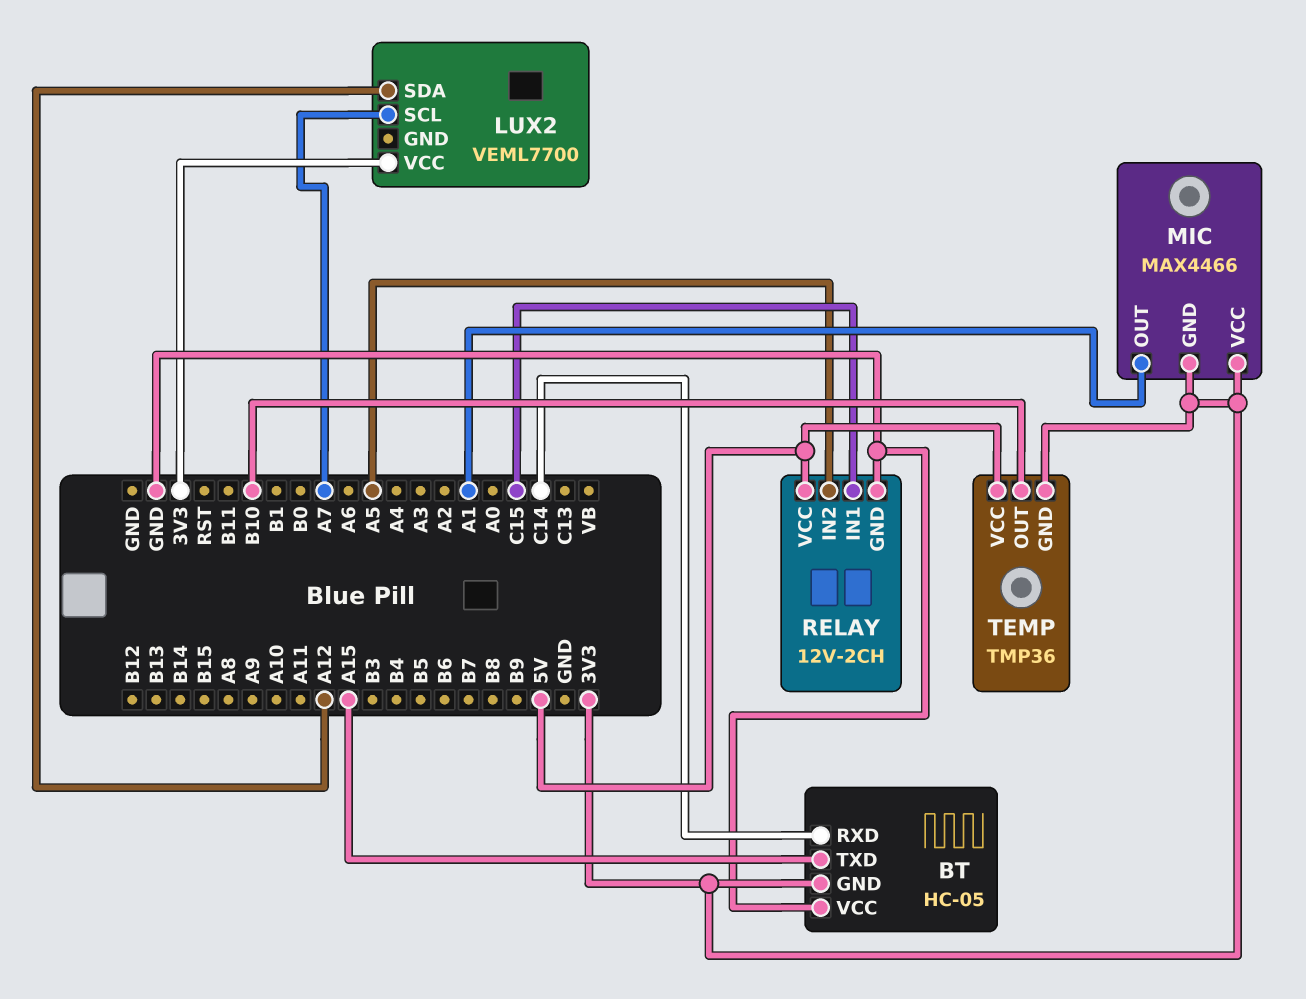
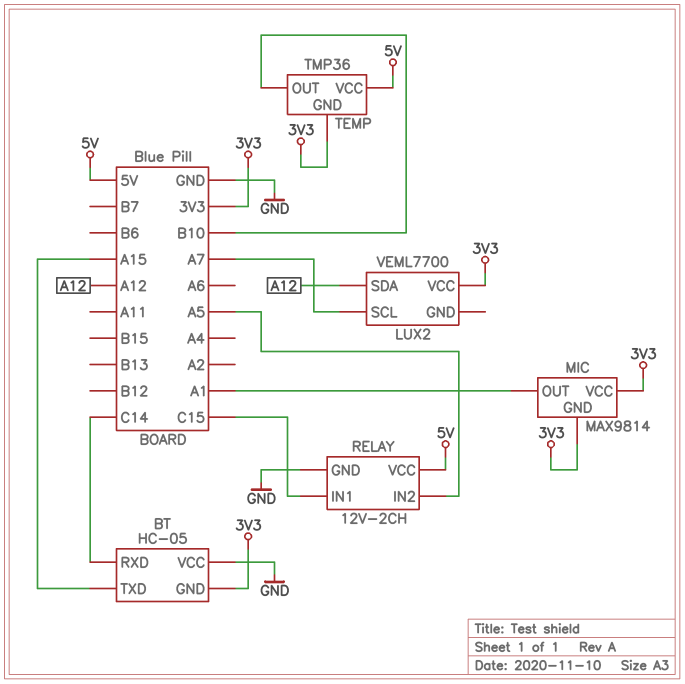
MIC: MAX4466 -> MAX9814

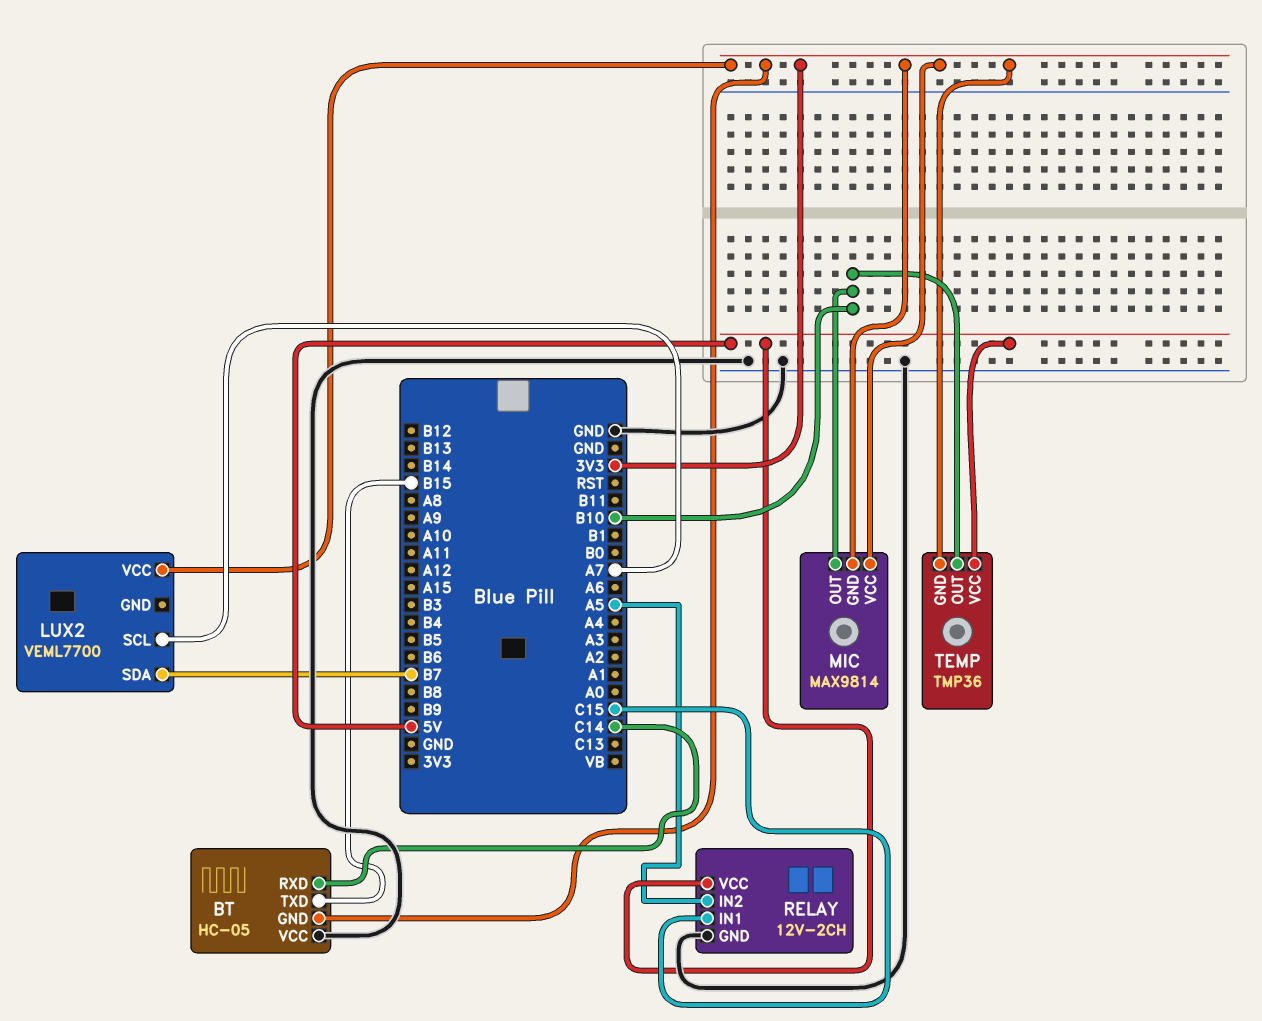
BT pin TXD: A15 -> B15
LUX2 pin SDA: A12 -> B7
MIC pin OUT: A1 -> B10

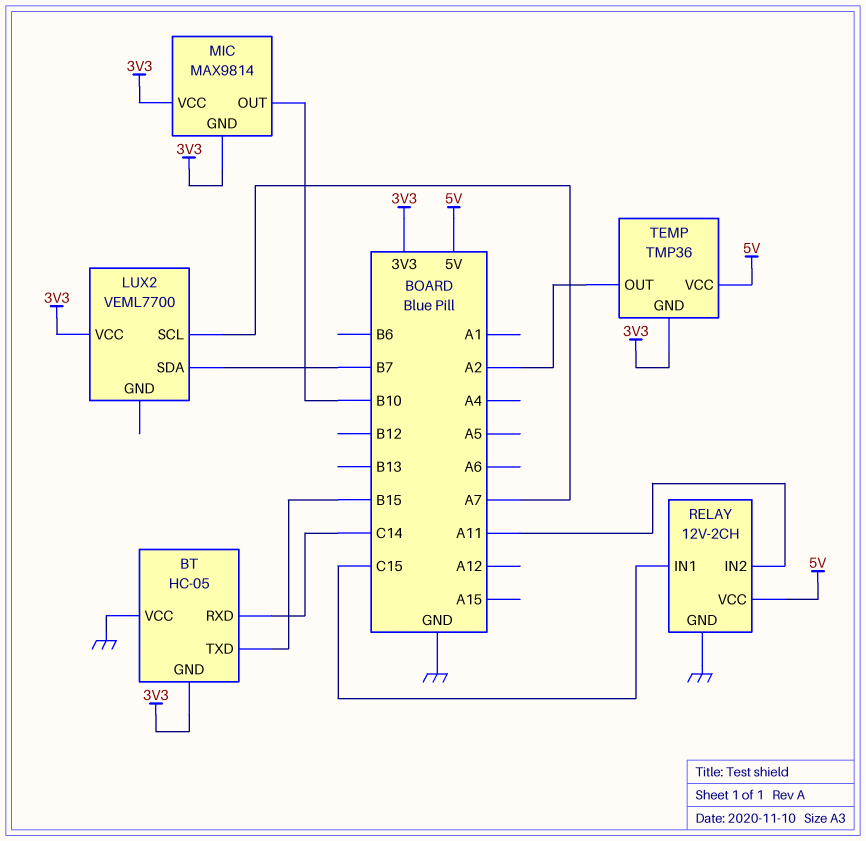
RELAY pin IN2: A5 -> A11
TEMP pin OUT: B10 -> A2

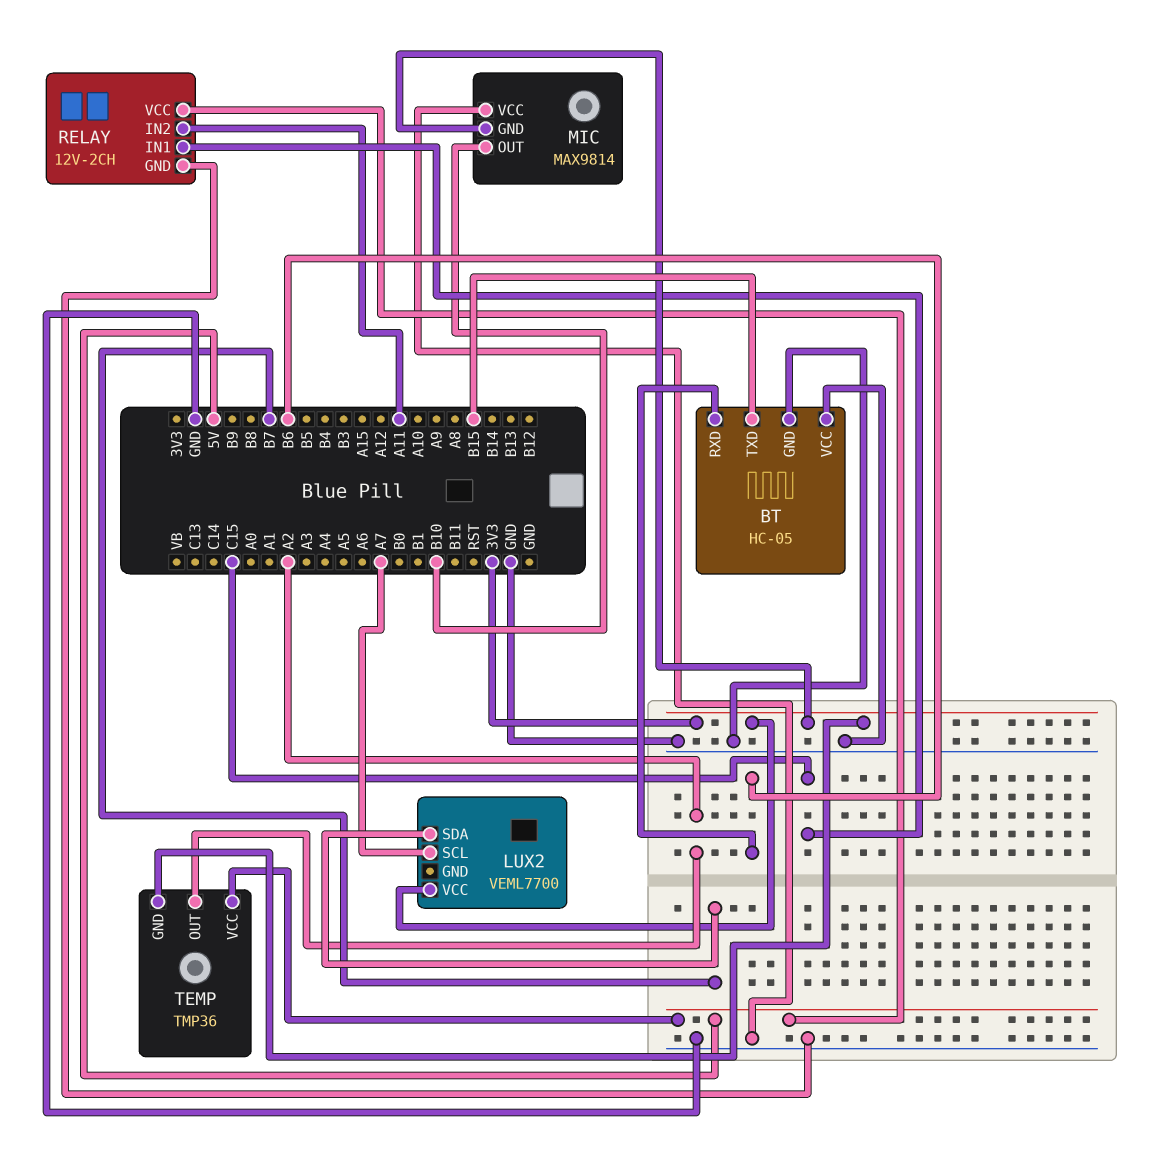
BT pin GND: 3V3 -> GND
BT pin RXD: C14 -> B6
MIC pin VCC: 3V3 -> GND

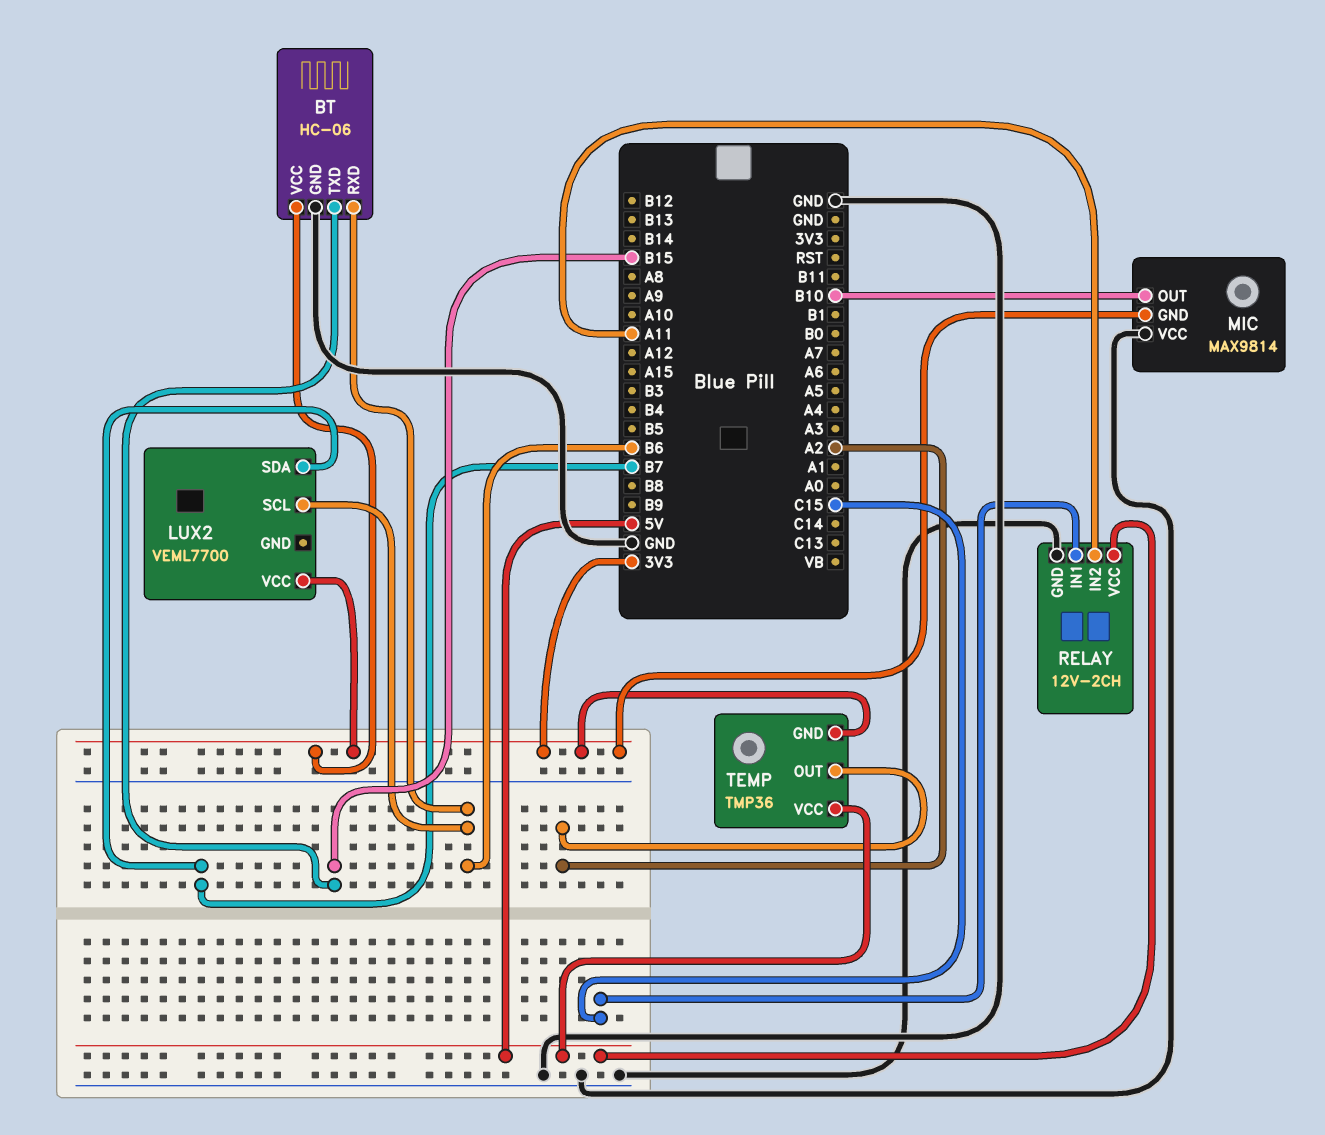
BT: HC-05 -> HC-06
BT pin VCC: GND -> 3V3
LUX2 pin SCL: A7 -> B6

